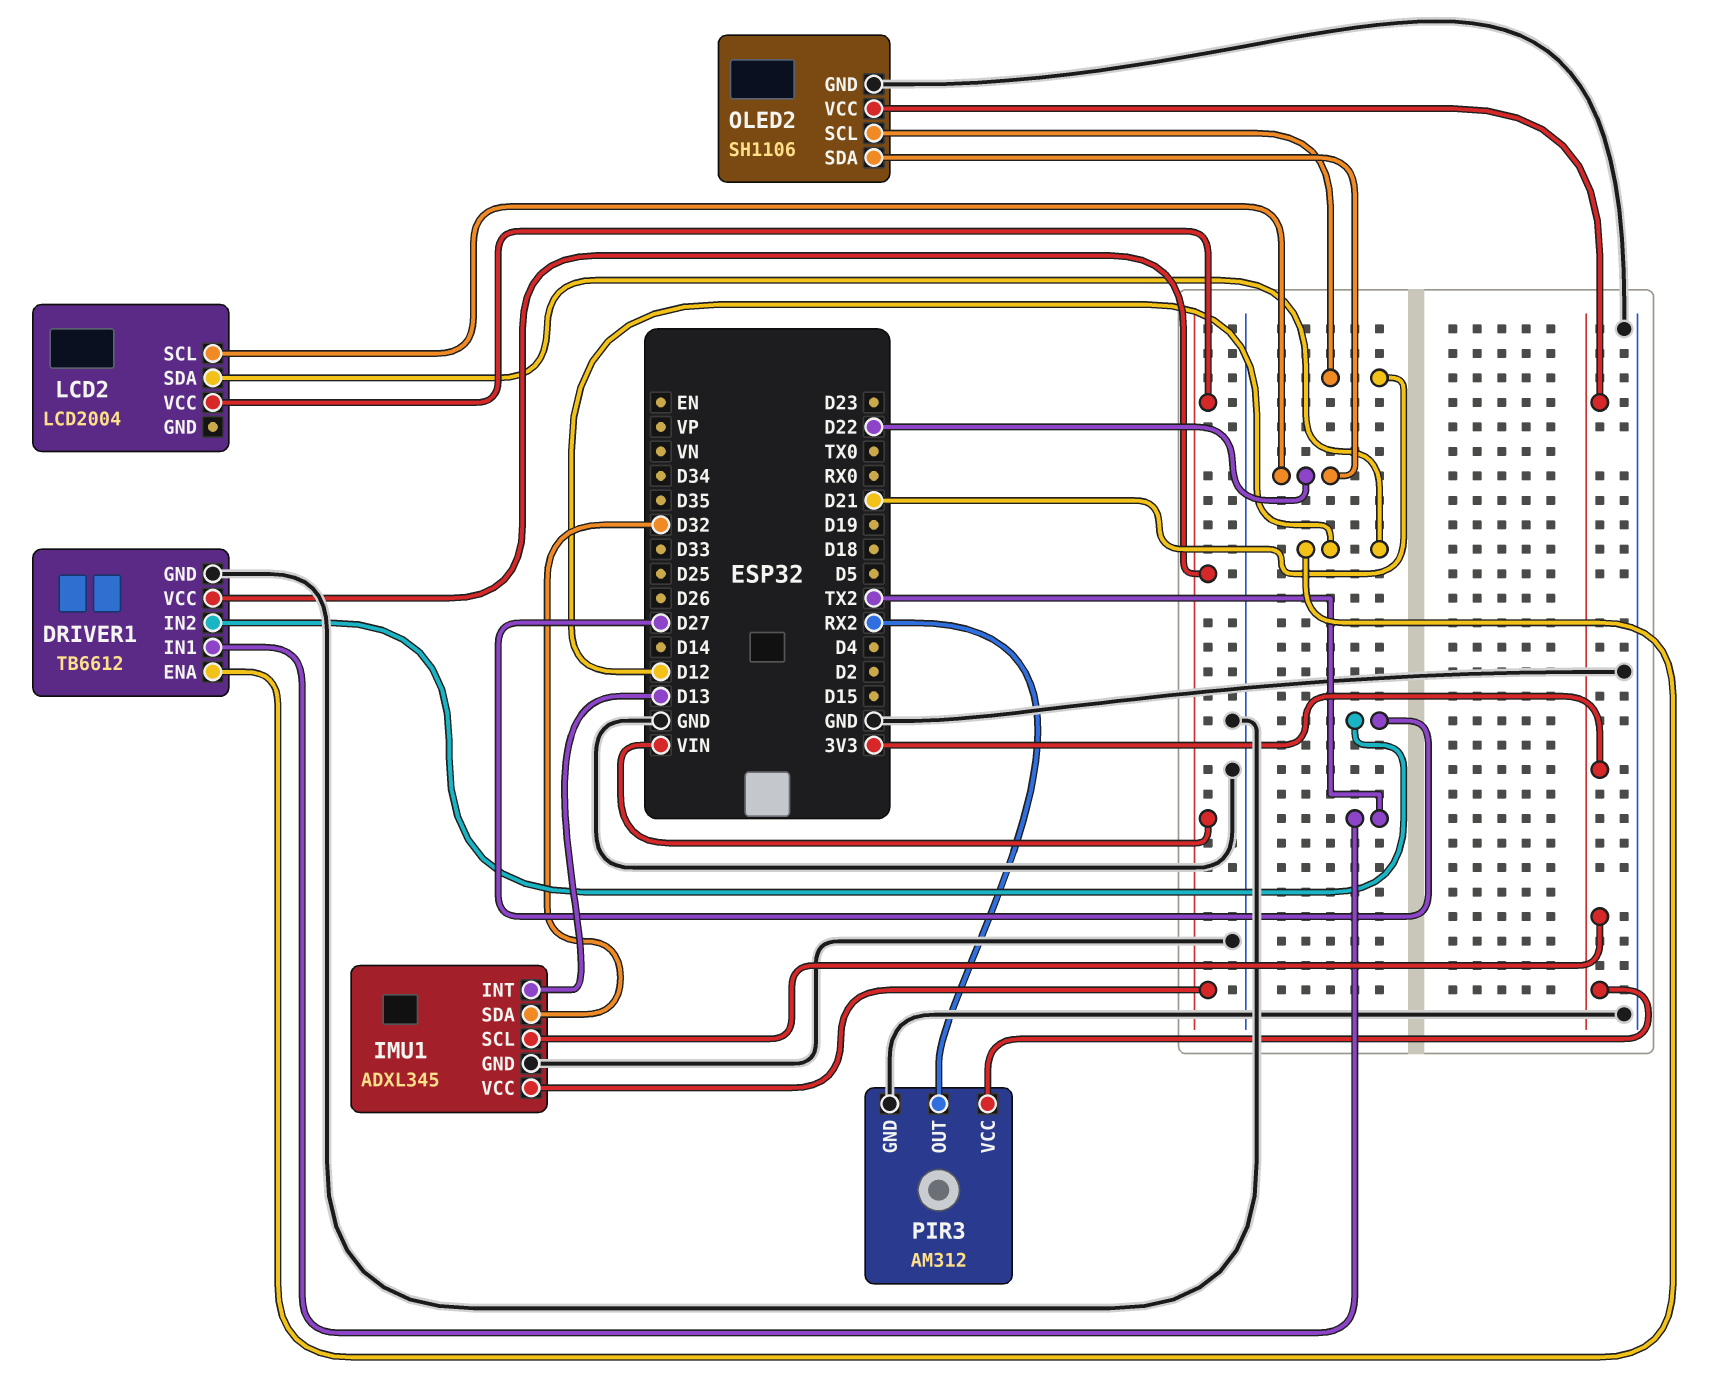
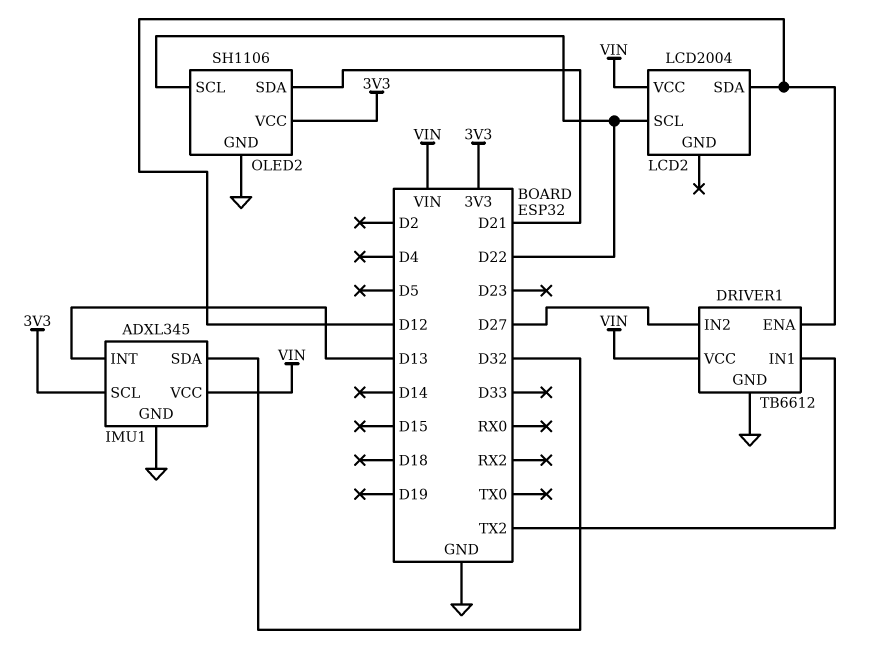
OLED2 pin SCL: D21 -> D22
OLED2 pin SDA: D22 -> D21
PIR3: AM312 -> none
PIR3 pin GND: GND -> none
PIR3 pin OUT: RX2 -> none
PIR3 pin VCC: 3V3 -> none

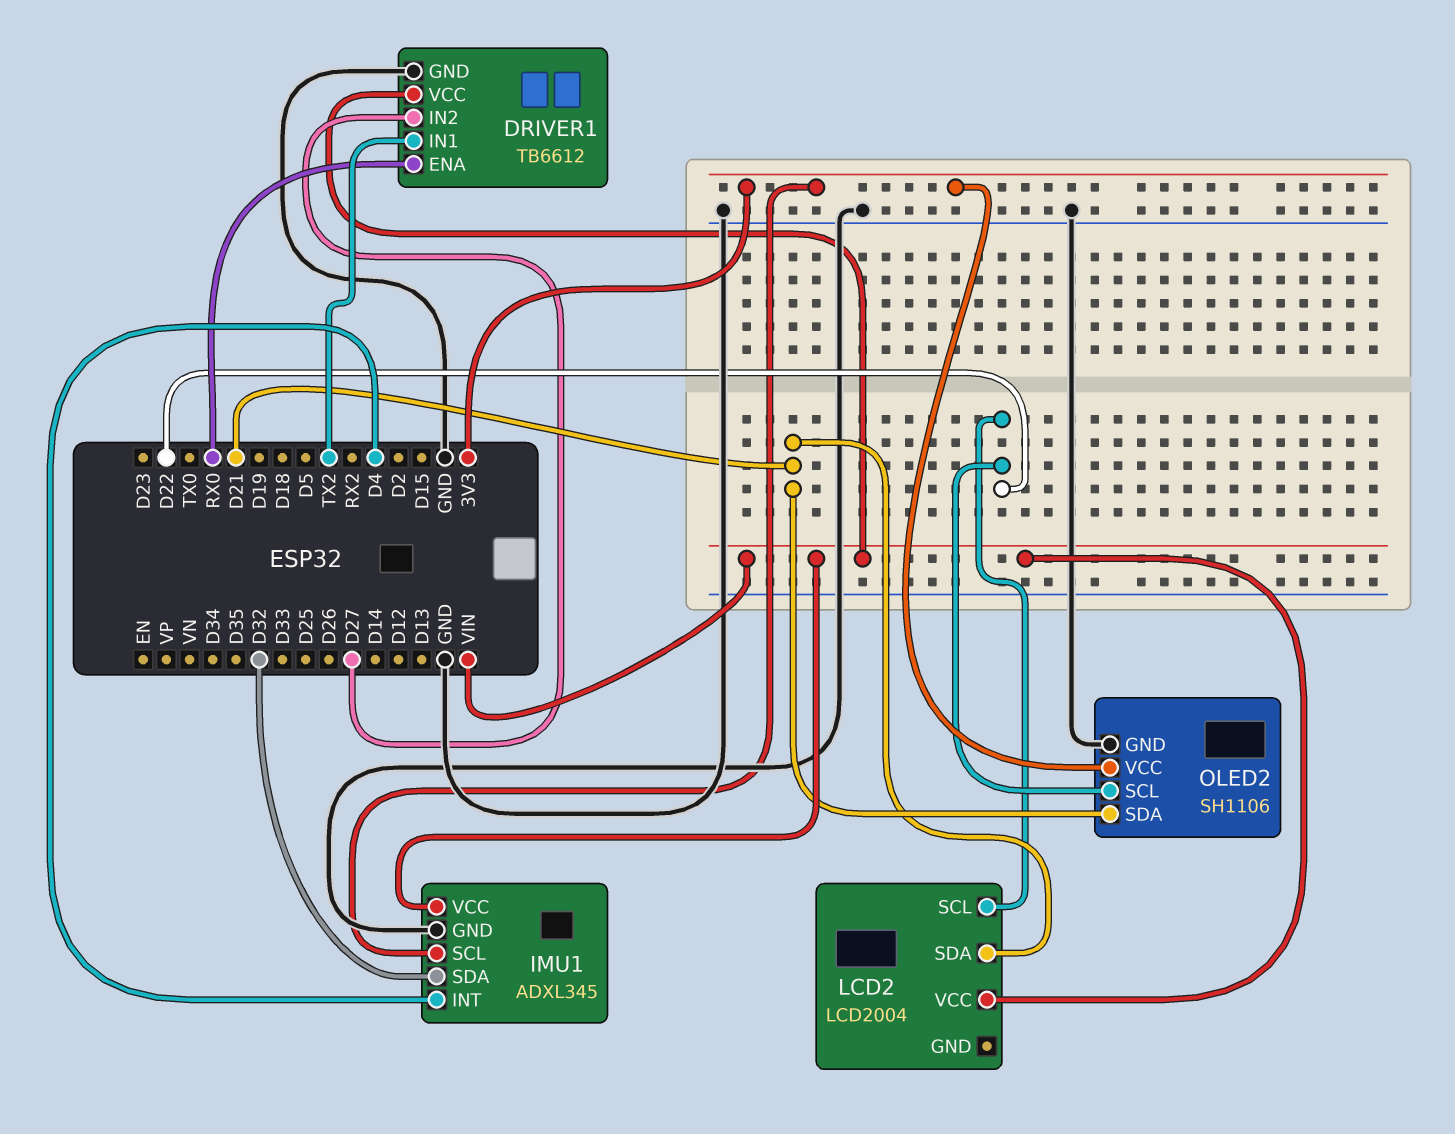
DRIVER1 pin ENA: D12 -> RX0
IMU1 pin INT: D13 -> D4
LCD2 pin SDA: D12 -> D21

